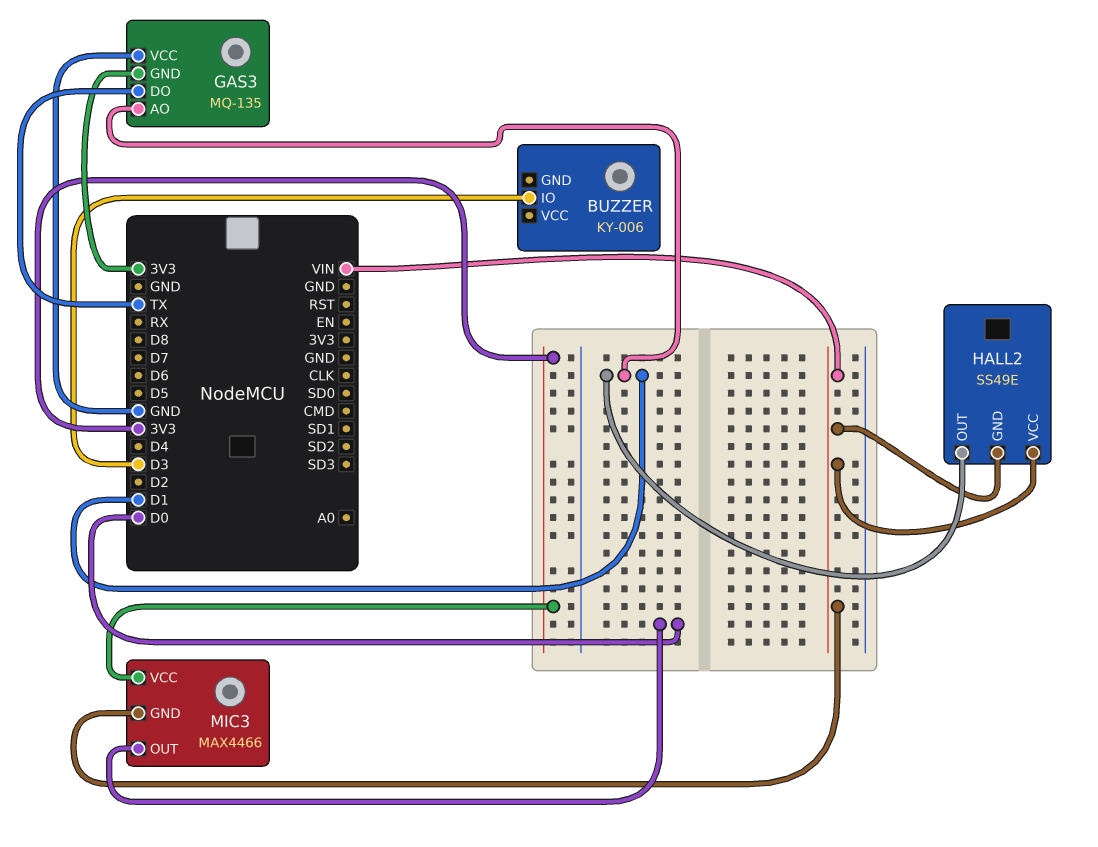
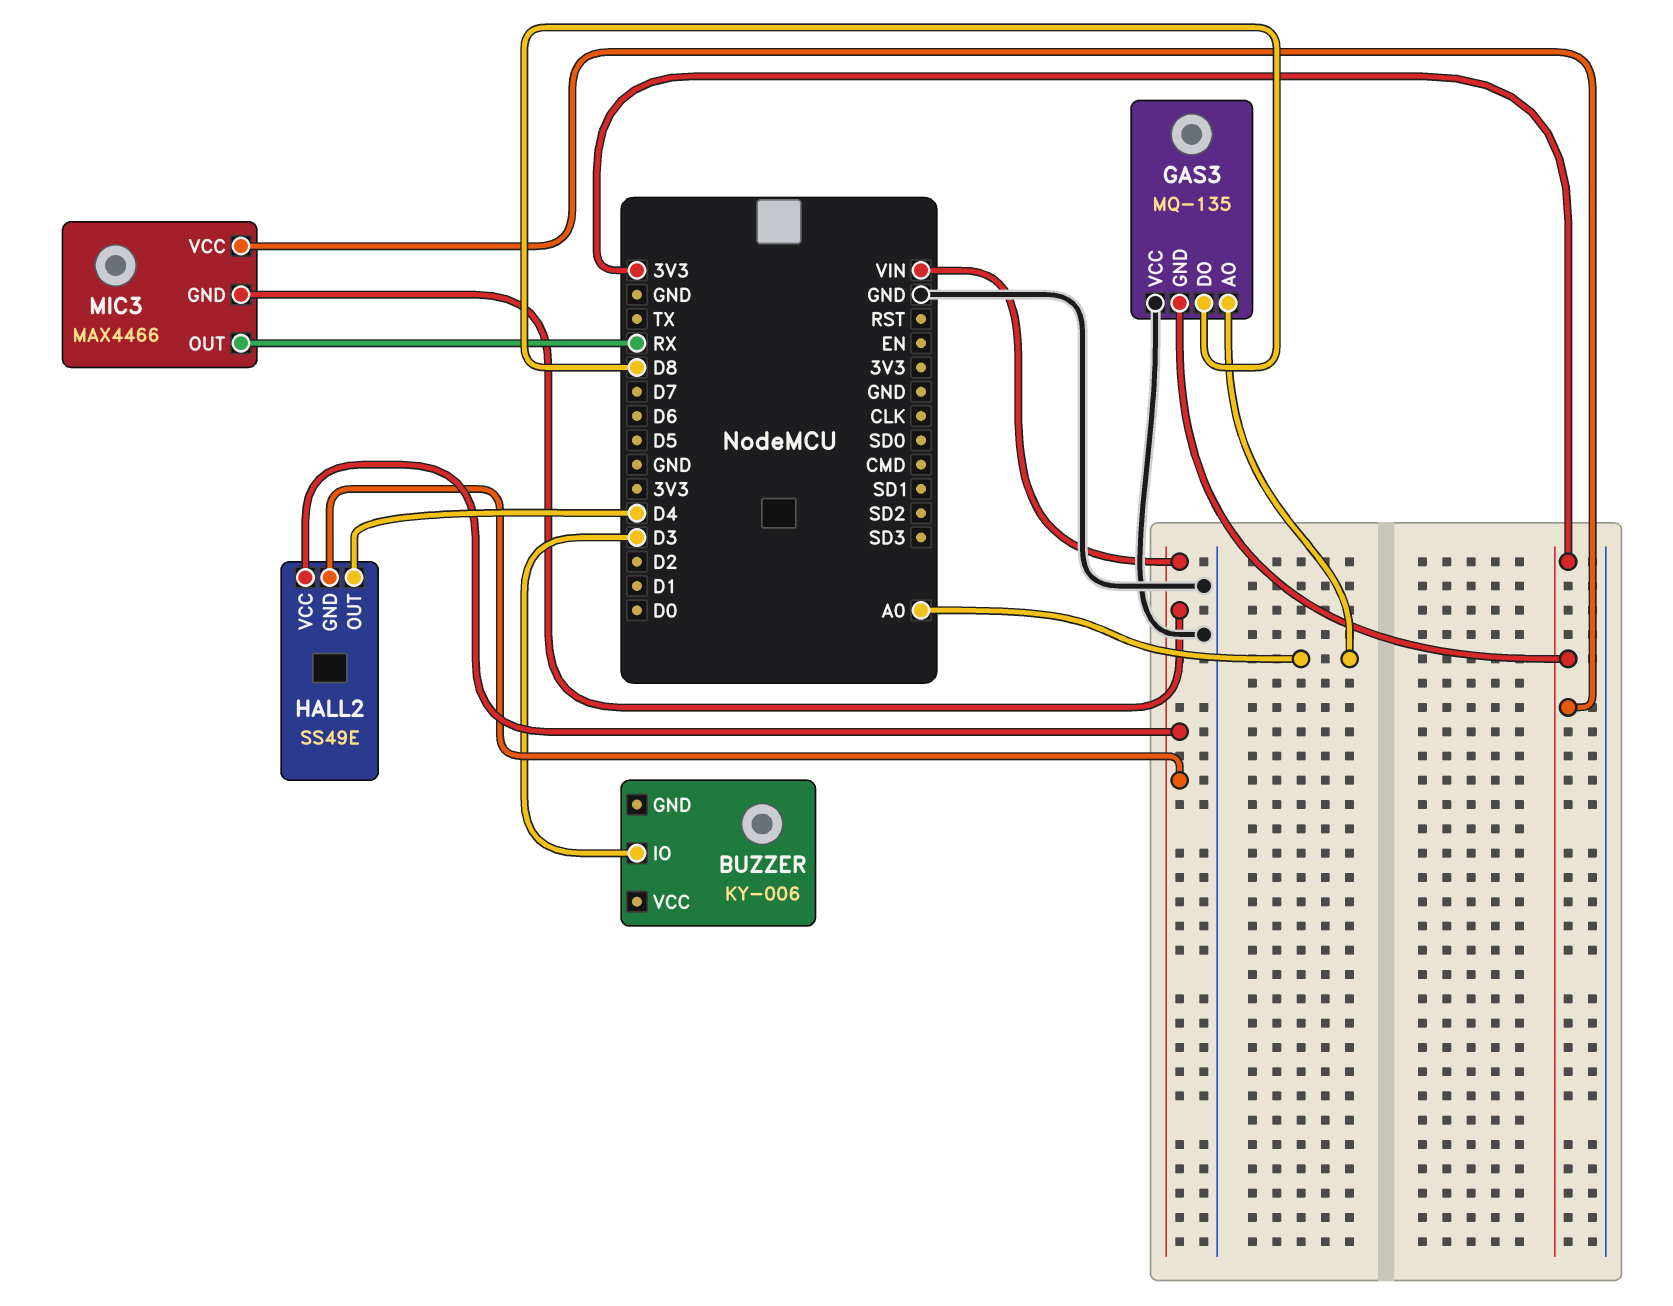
GAS3 pin AO: D1 -> A0
GAS3 pin DO: TX -> D8
HALL2 pin OUT: D1 -> D4
MIC3 pin OUT: D0 -> RX

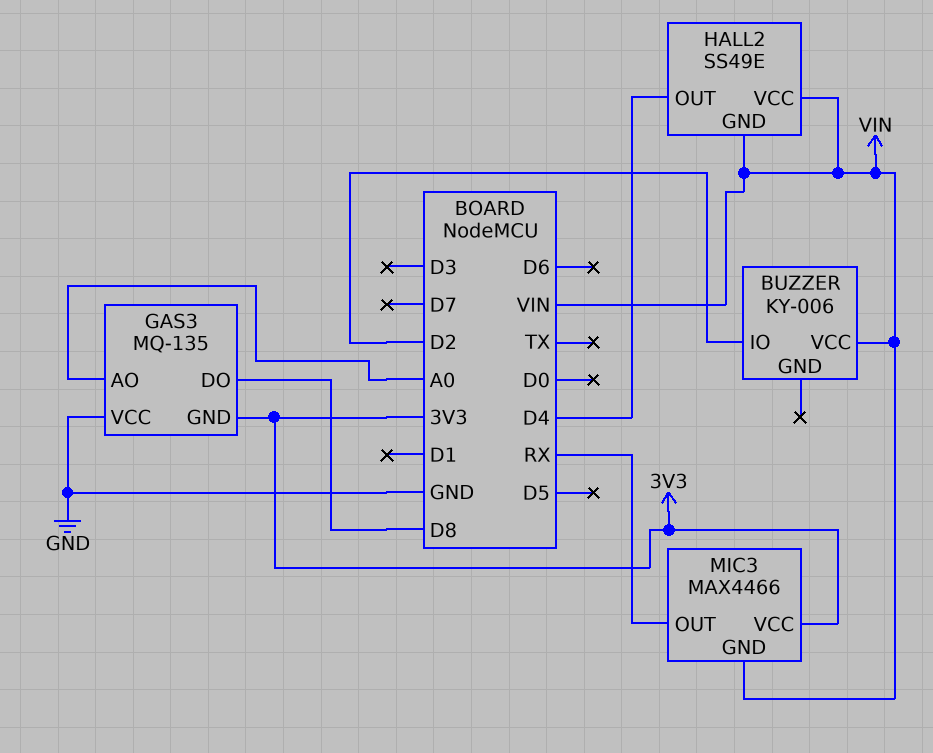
BUZZER pin IO: D3 -> D2
BUZZER pin VCC: none -> VIN

